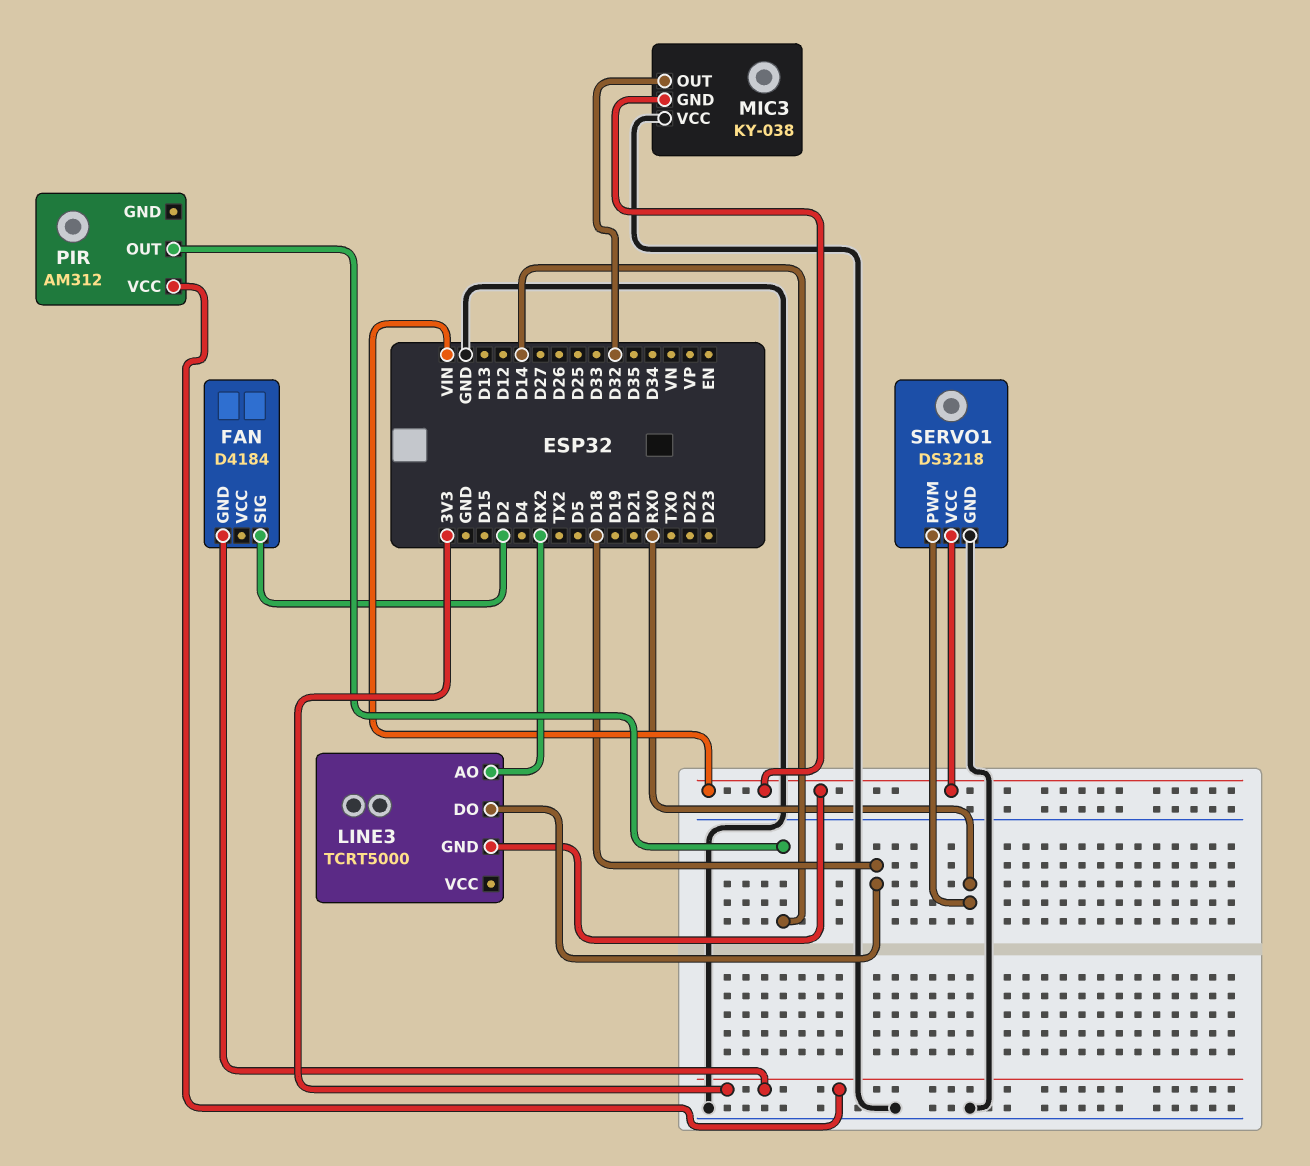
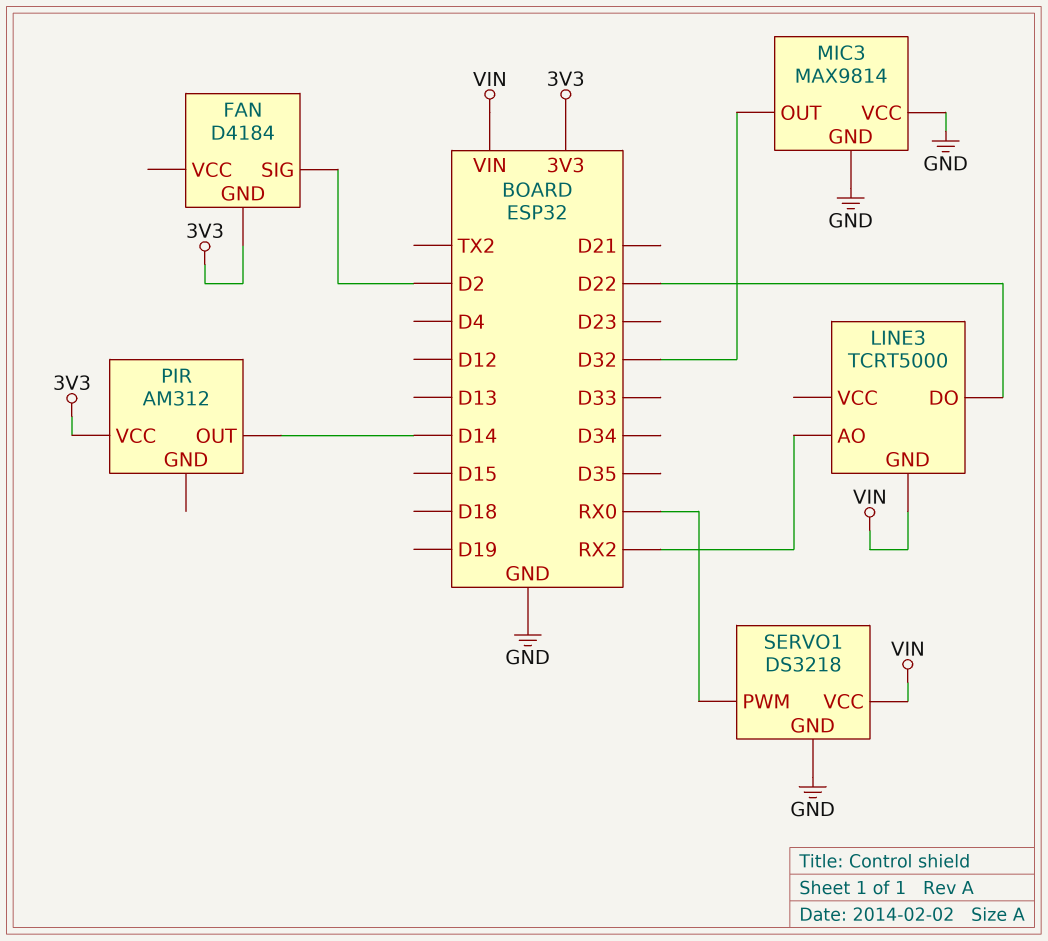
LINE3 pin DO: D18 -> D22
MIC3: KY-038 -> MAX9814
MIC3 pin GND: VIN -> GND

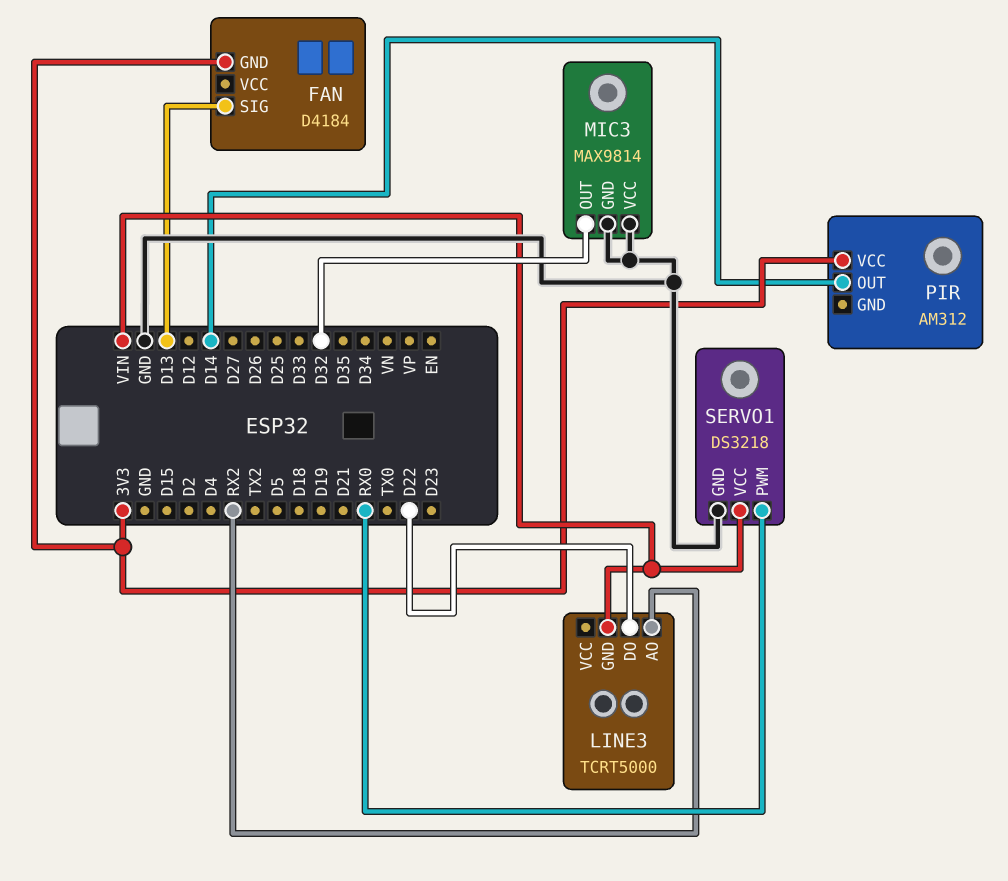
FAN pin SIG: D2 -> D13

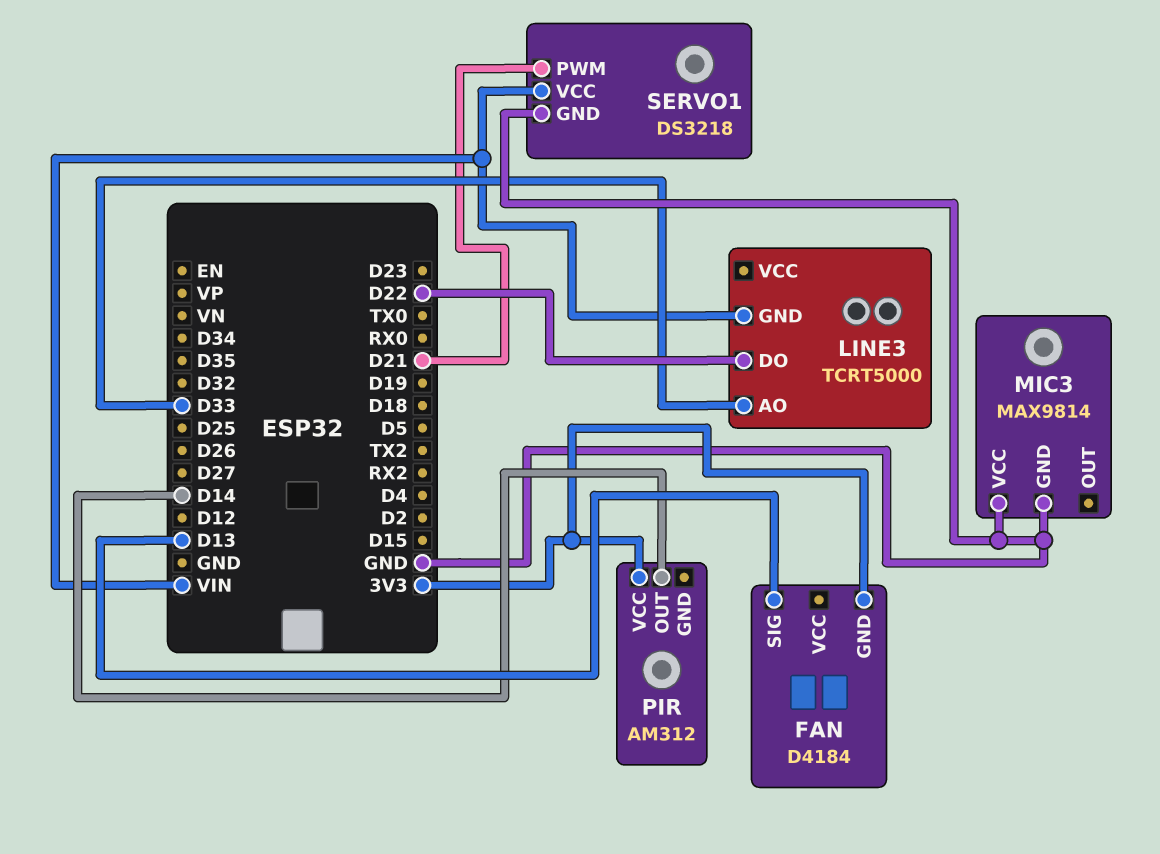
LINE3 pin AO: RX2 -> D33
MIC3 pin OUT: D32 -> none
SERVO1 pin PWM: RX0 -> D21

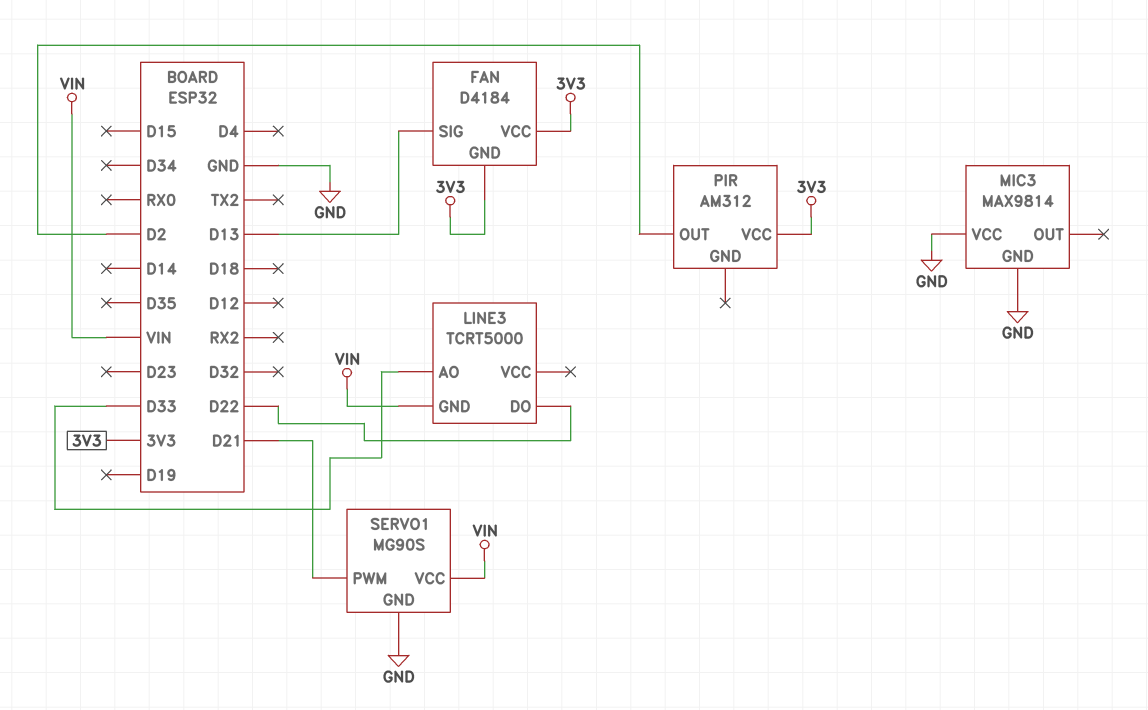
FAN pin VCC: none -> 3V3
PIR pin OUT: D14 -> D2
SERVO1: DS3218 -> MG90S

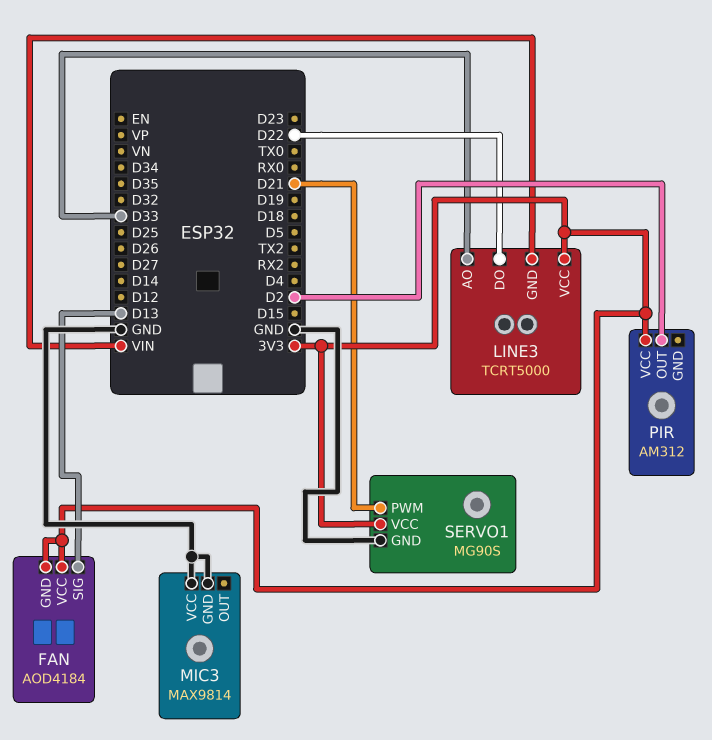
FAN: D4184 -> AOD4184
LINE3 pin VCC: none -> 3V3
SERVO1 pin VCC: VIN -> 3V3

